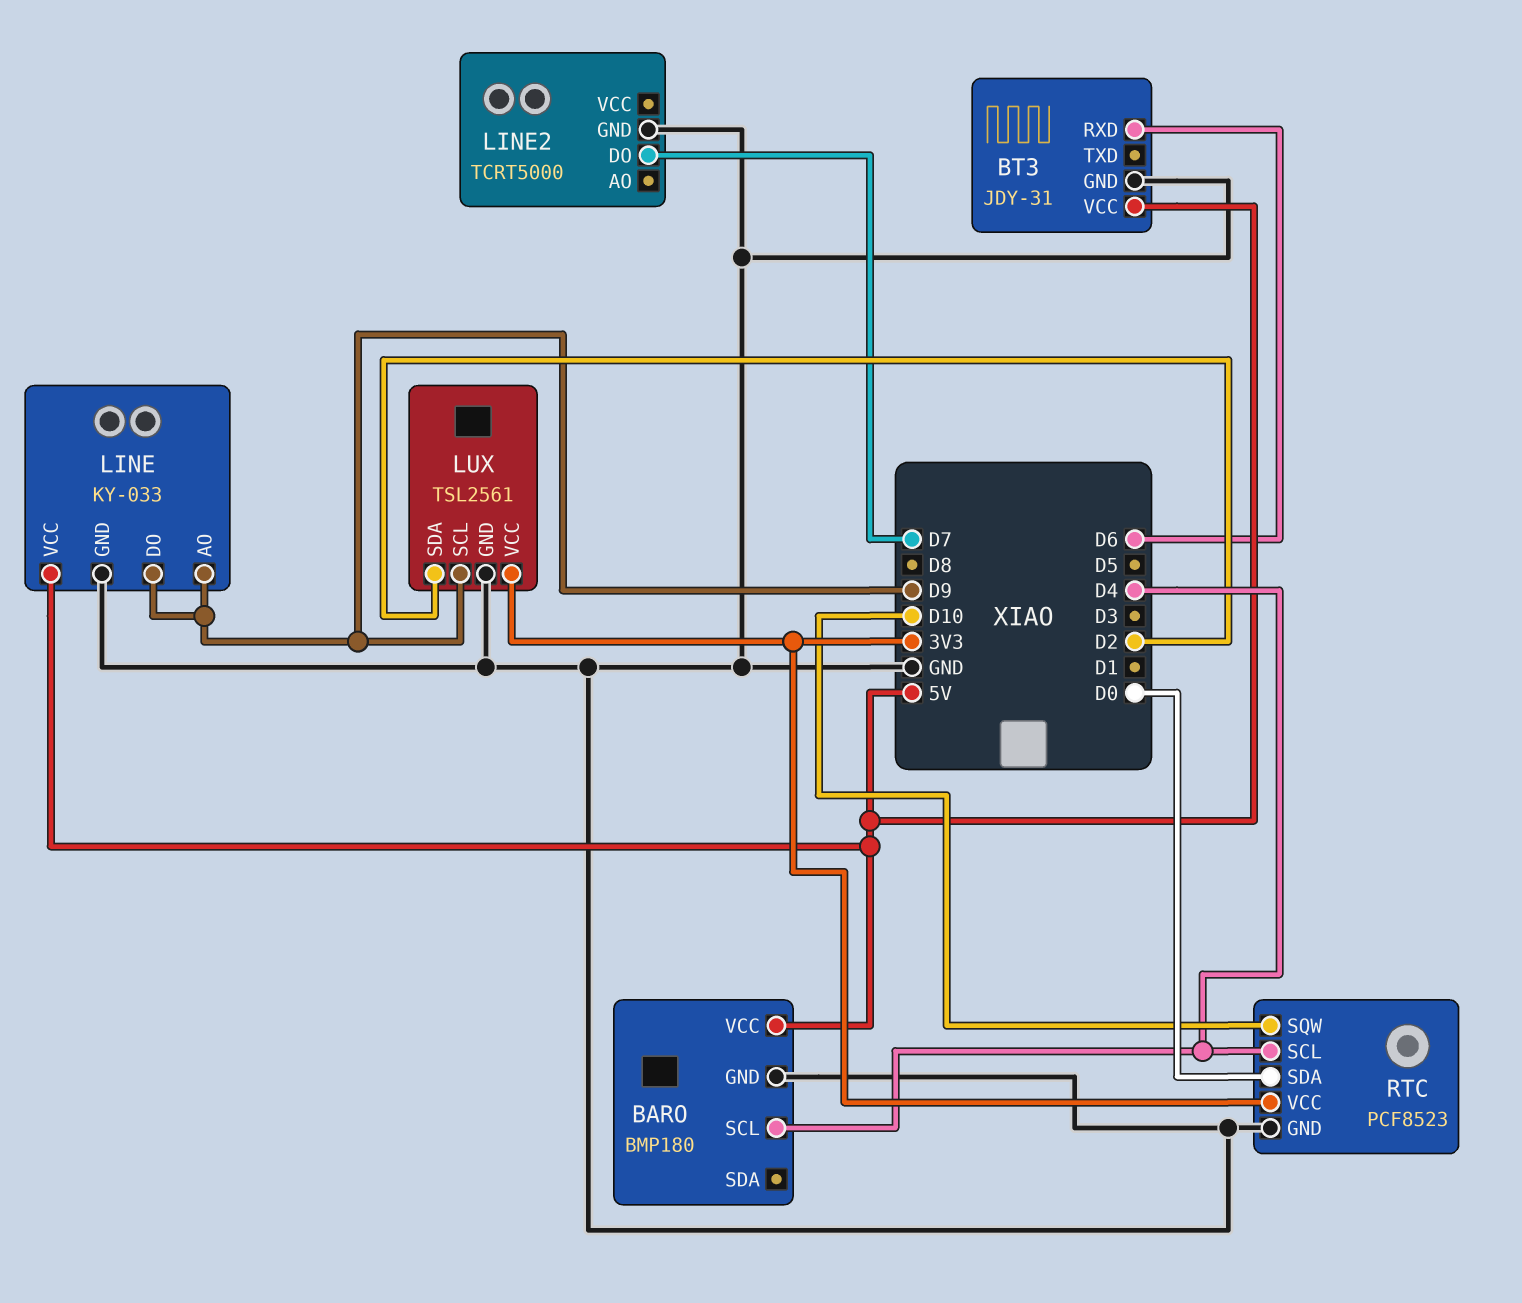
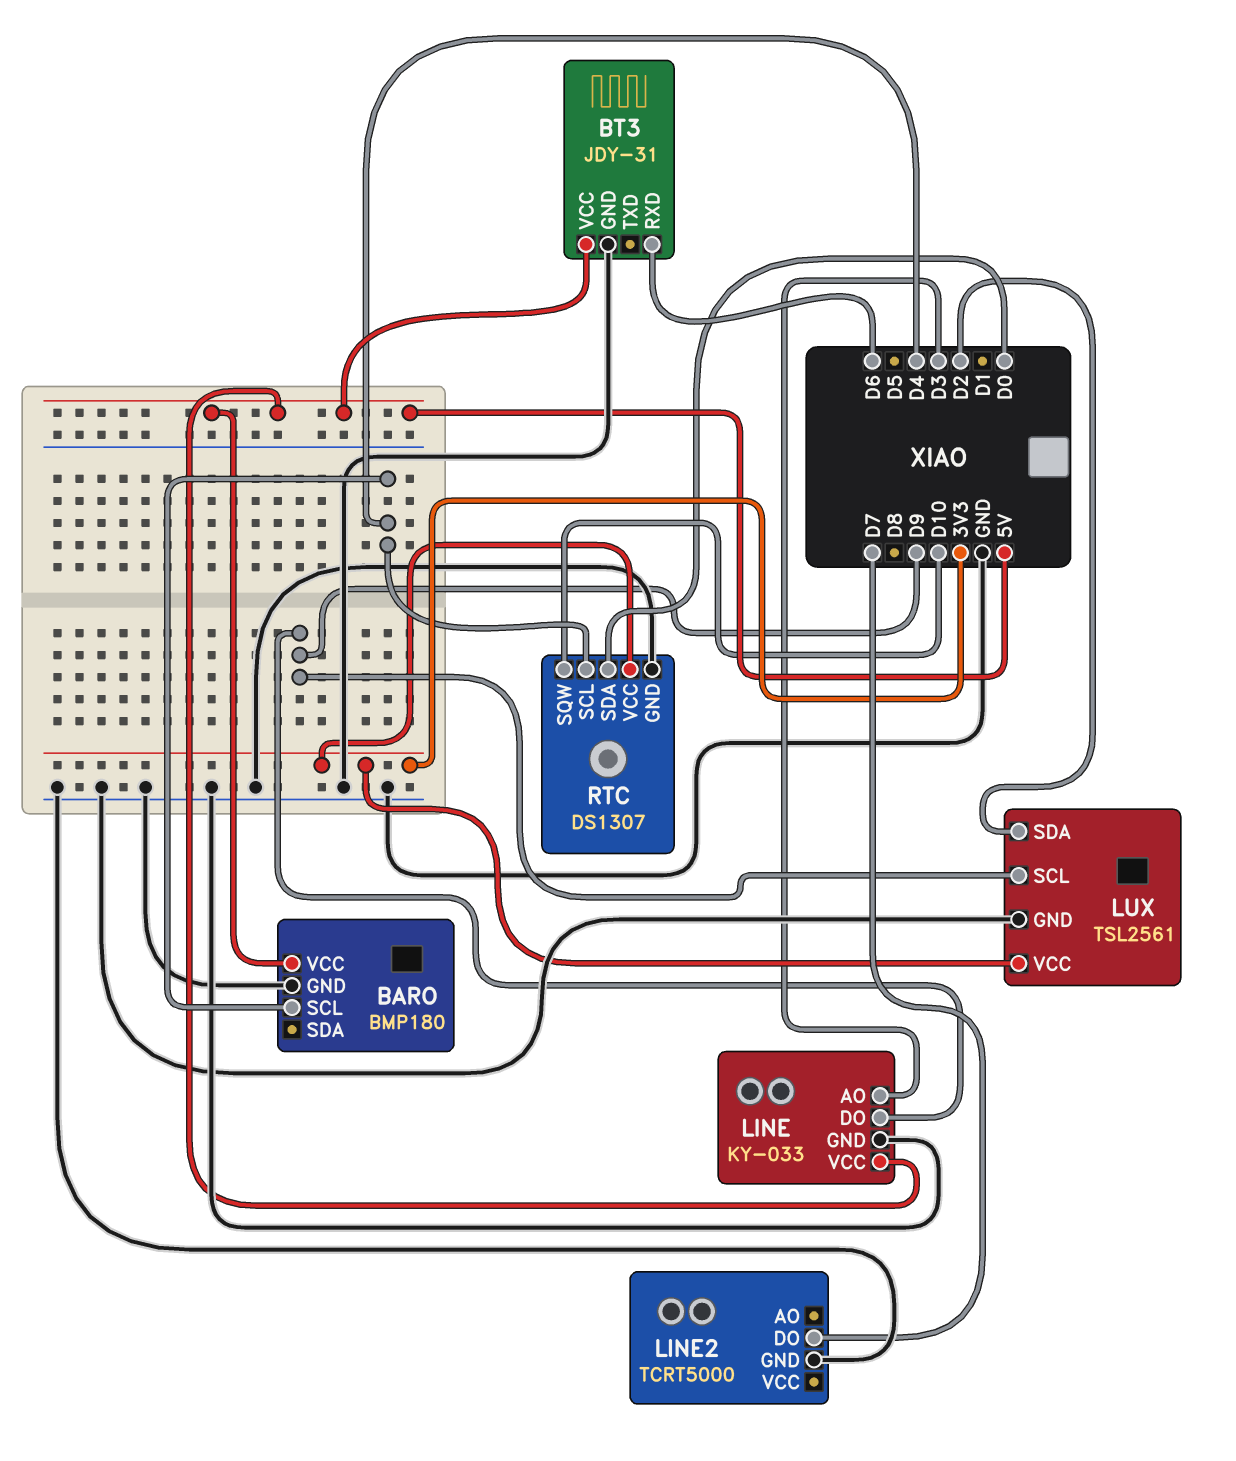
LINE pin AO: D9 -> D3
RTC: PCF8523 -> DS1307

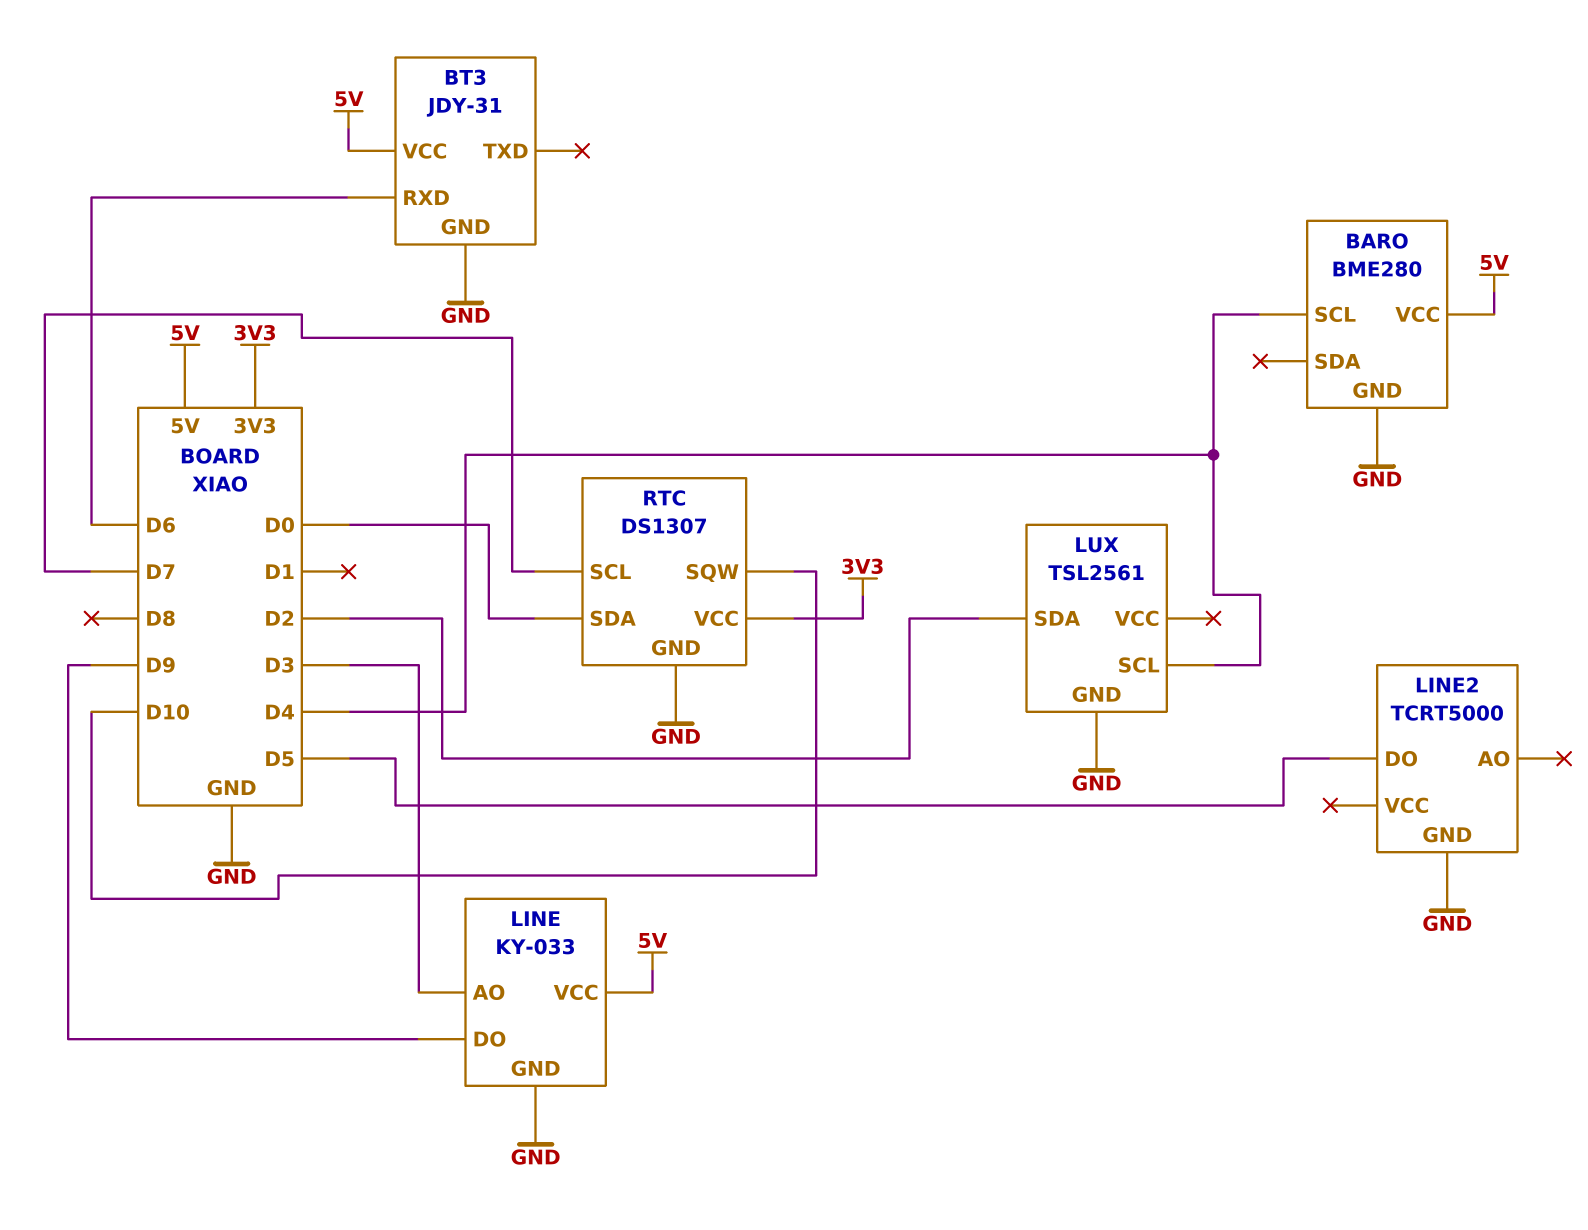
BARO: BMP180 -> BME280
LINE2 pin DO: D7 -> D5
LUX pin SCL: D9 -> D4
LUX pin VCC: 3V3 -> none
RTC pin SCL: D4 -> D7

